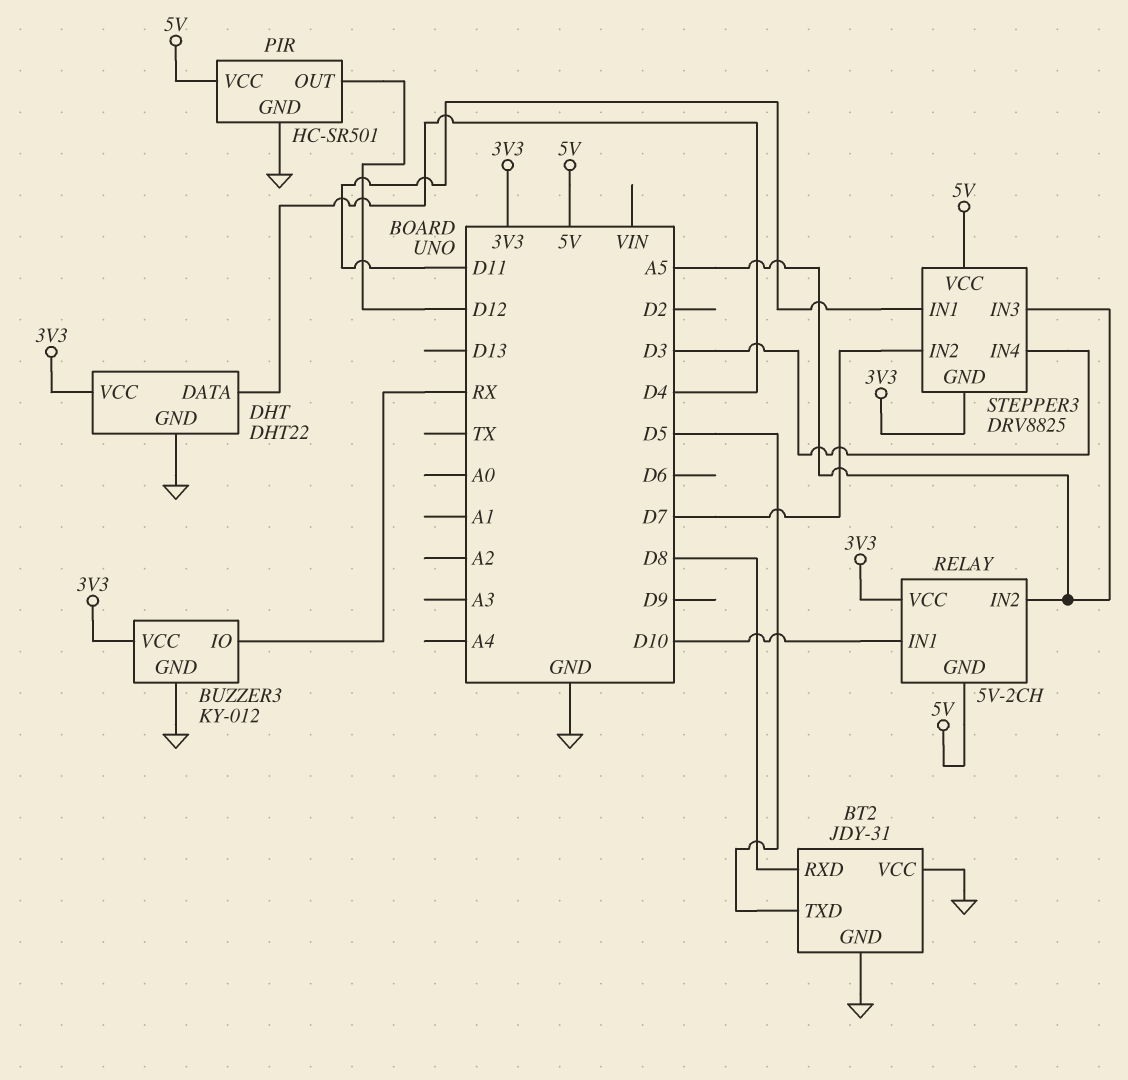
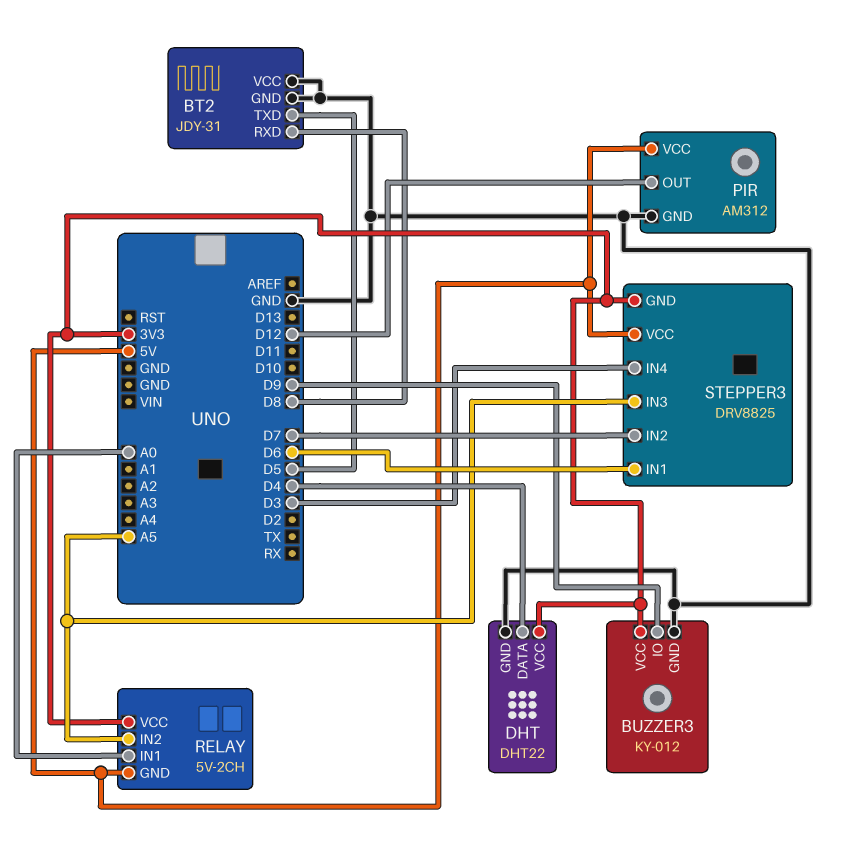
BUZZER3 pin IO: RX -> D9
PIR: HC-SR501 -> AM312
RELAY pin IN1: D10 -> A0
STEPPER3 pin IN1: D11 -> D6

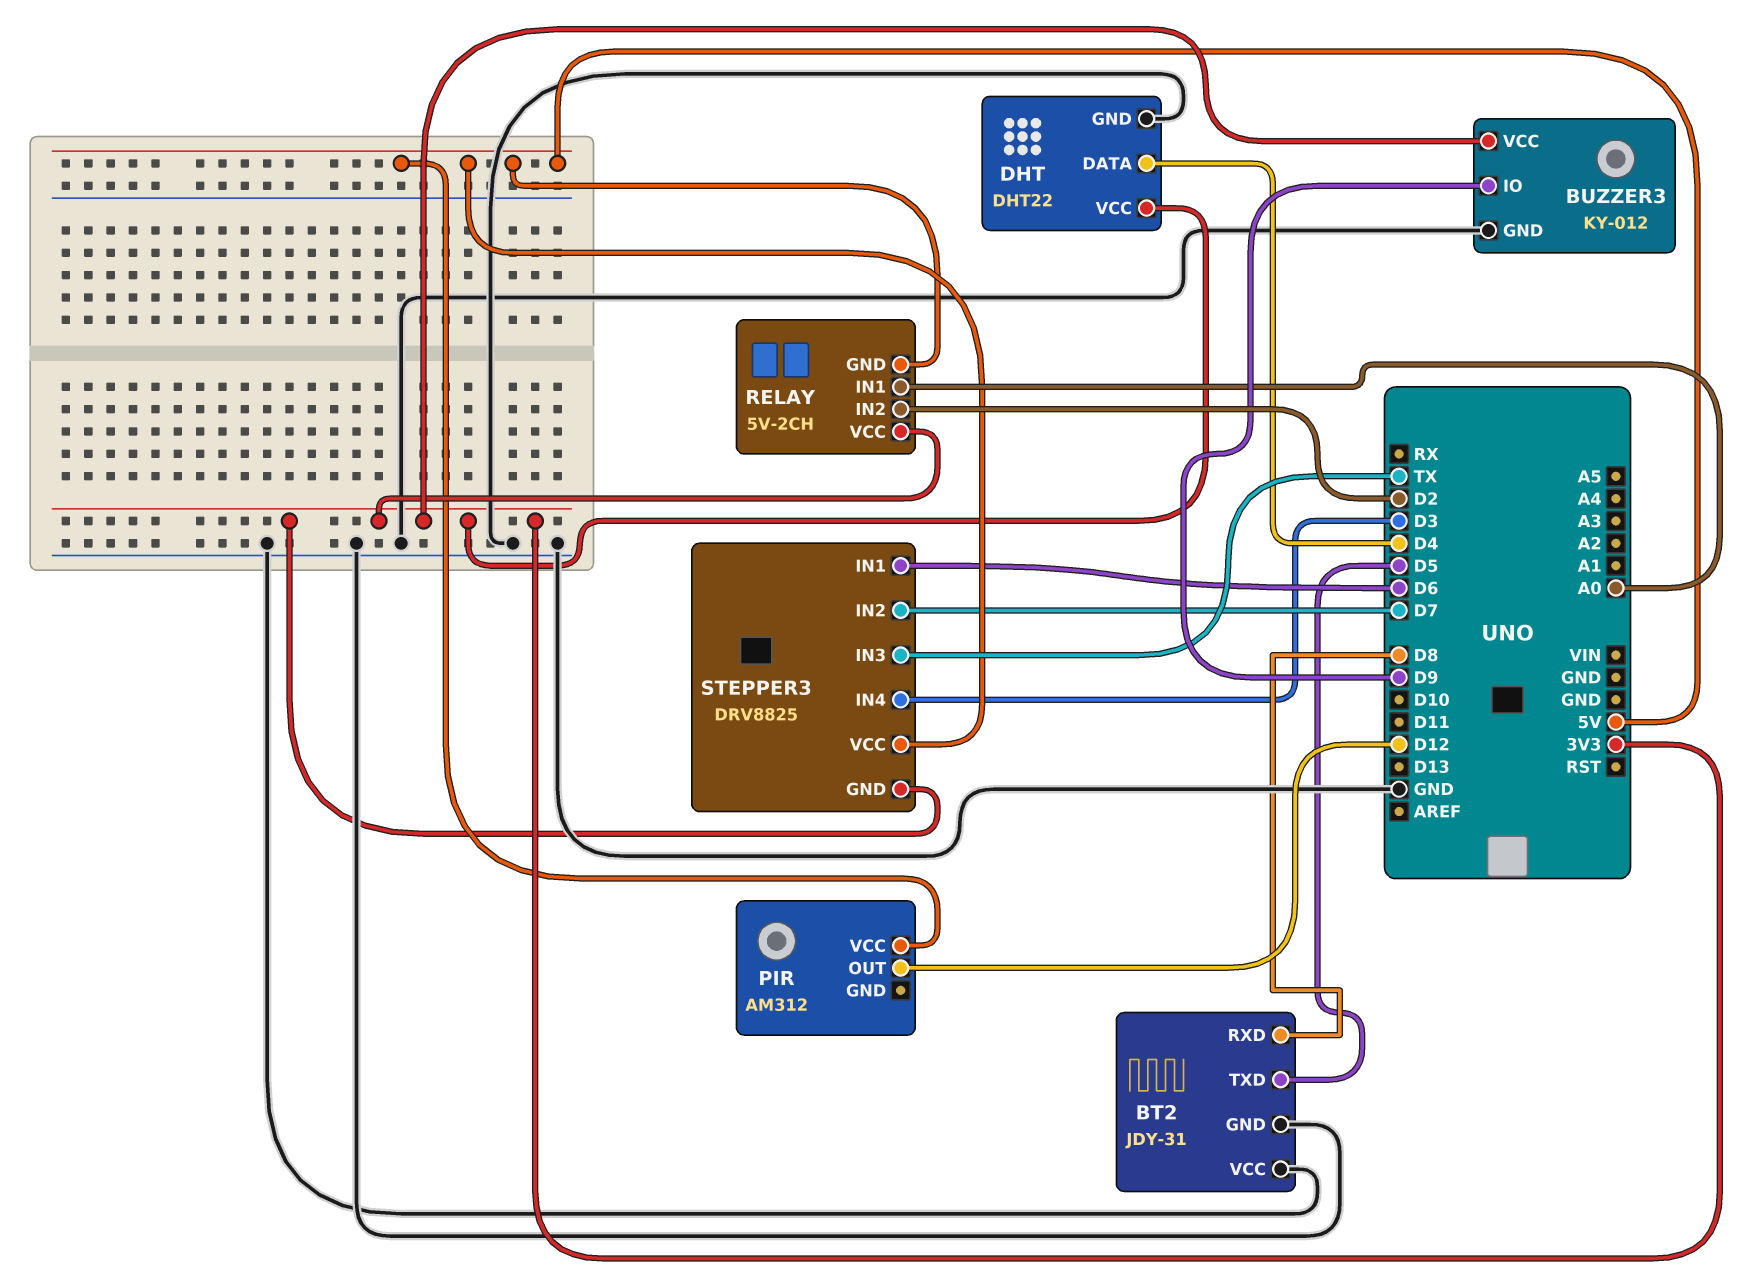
PIR pin GND: GND -> none
RELAY pin IN2: A5 -> D2
STEPPER3 pin IN3: A5 -> TX

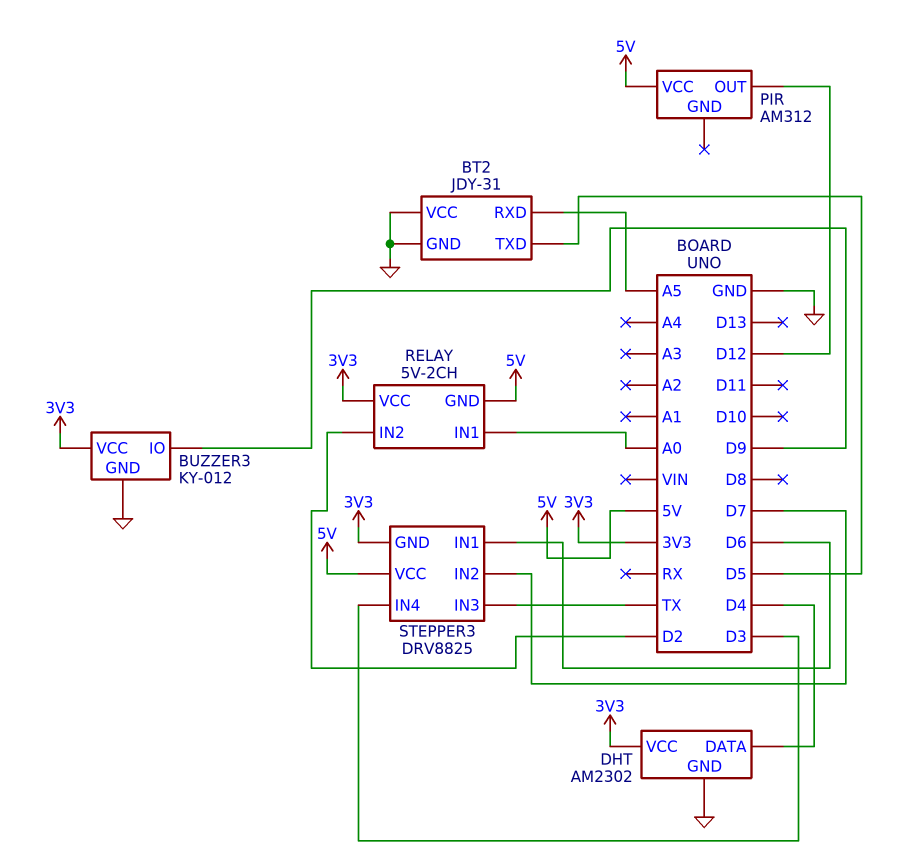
BT2 pin RXD: D8 -> A5
DHT: DHT22 -> AM2302

